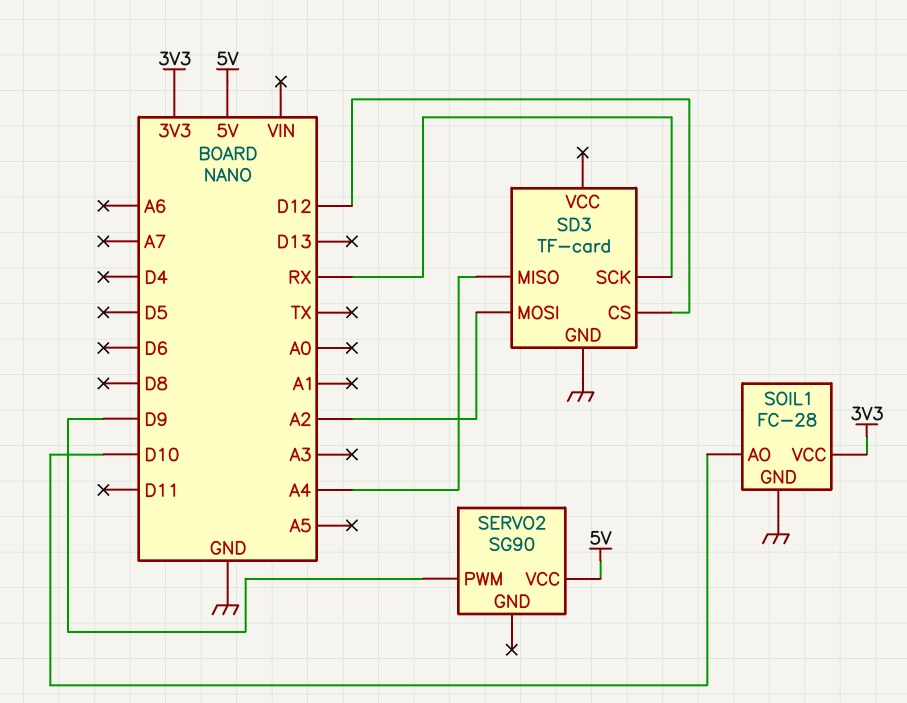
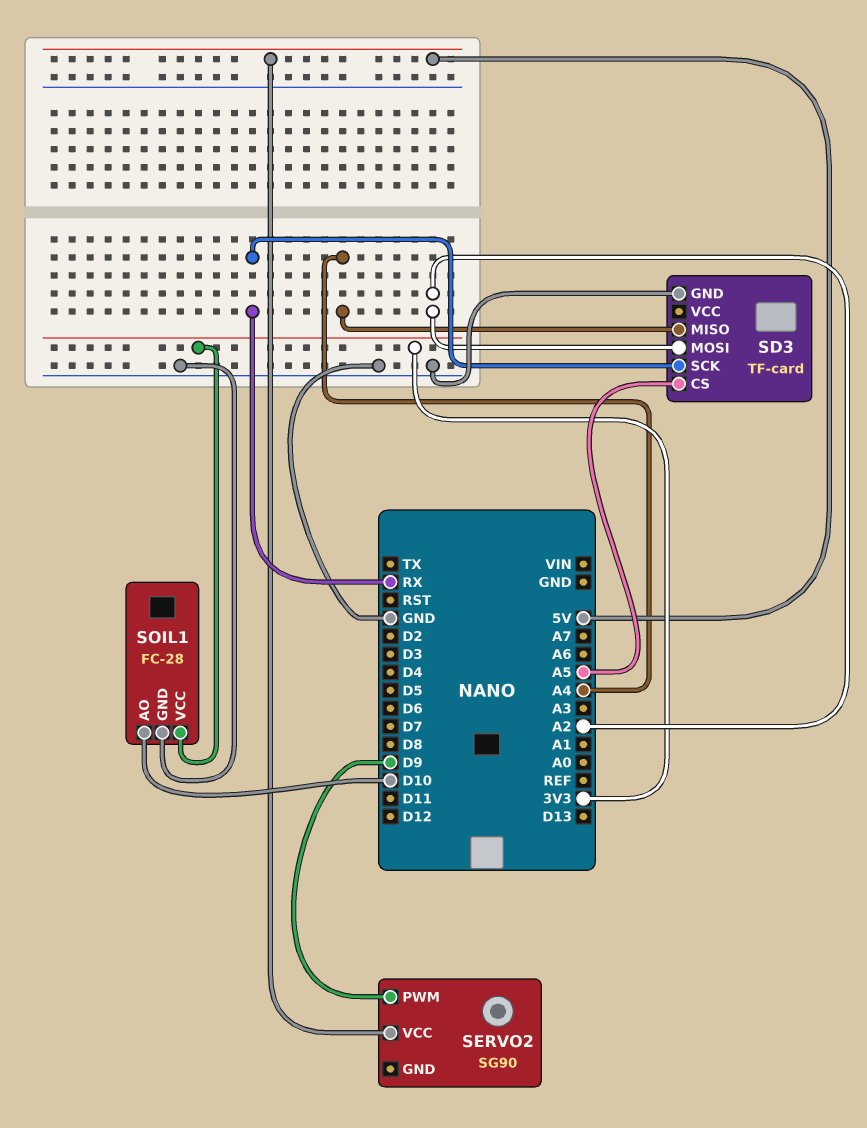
SD3 pin CS: D12 -> A5

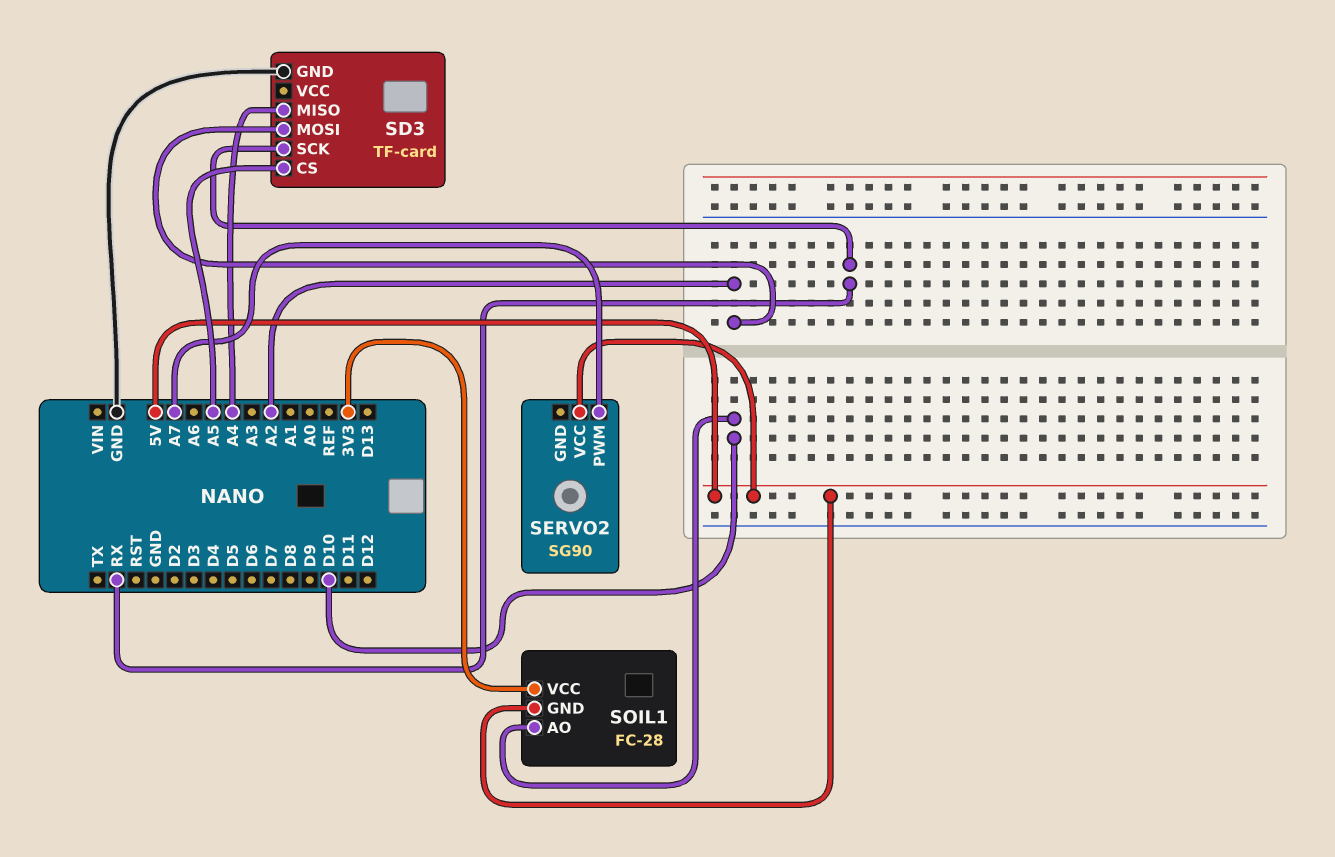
SERVO2 pin PWM: D9 -> A7
SOIL1 pin GND: GND -> 5V

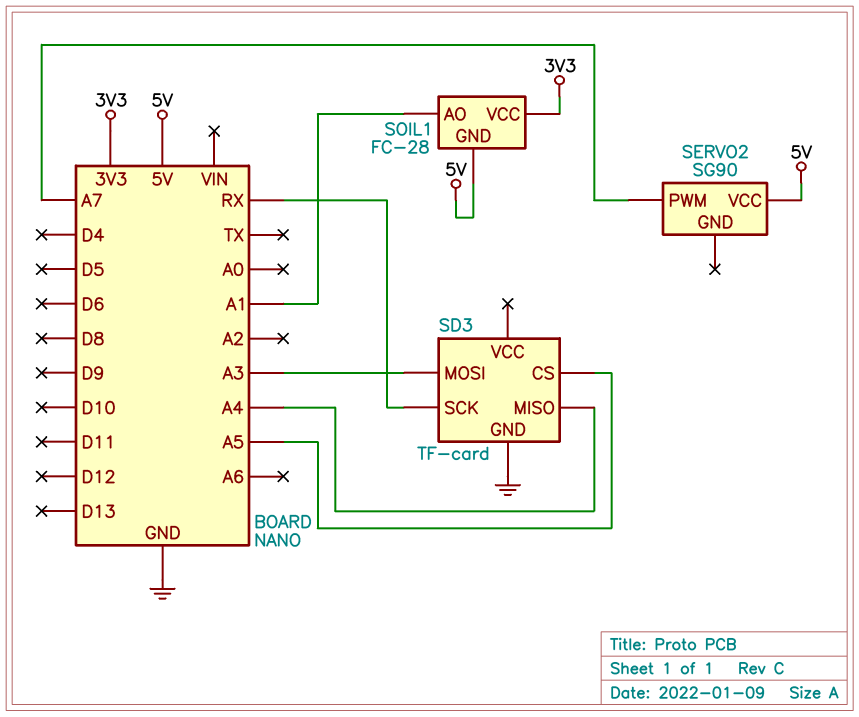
SD3 pin MOSI: A2 -> A3
SOIL1 pin AO: D10 -> A1

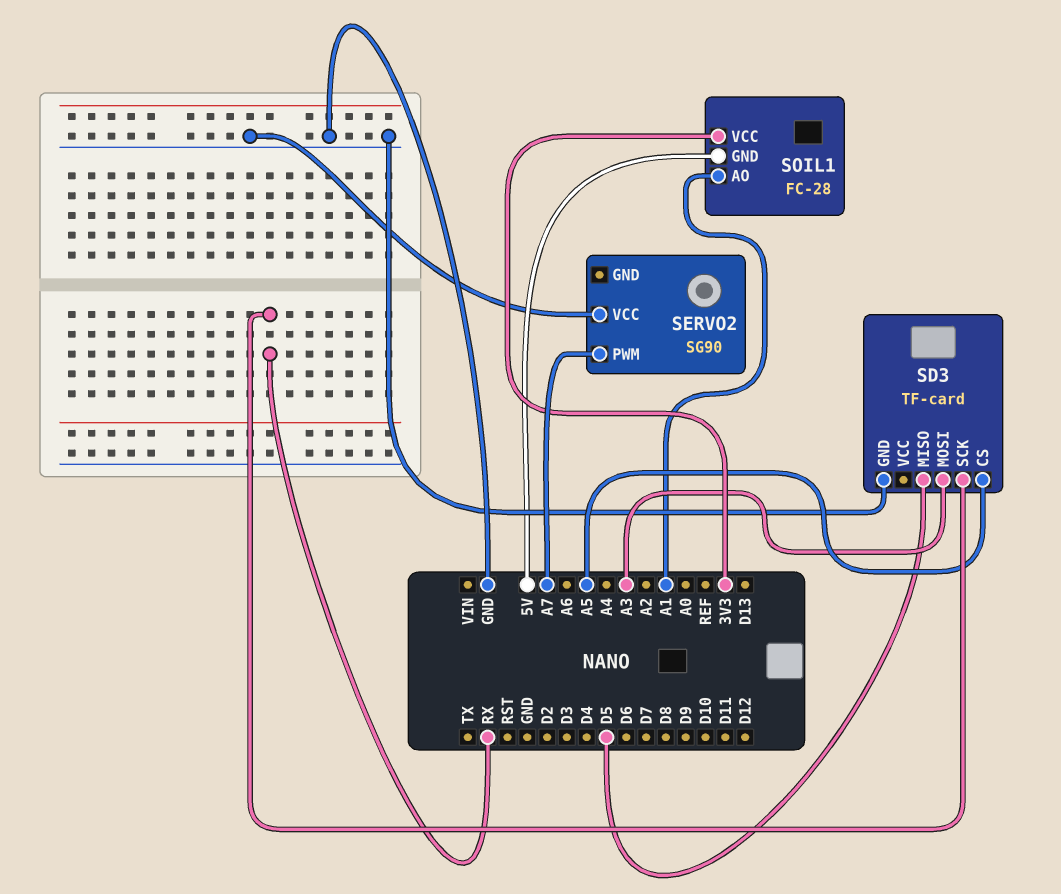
SD3 pin MISO: A4 -> D5
SERVO2 pin VCC: 5V -> GND

